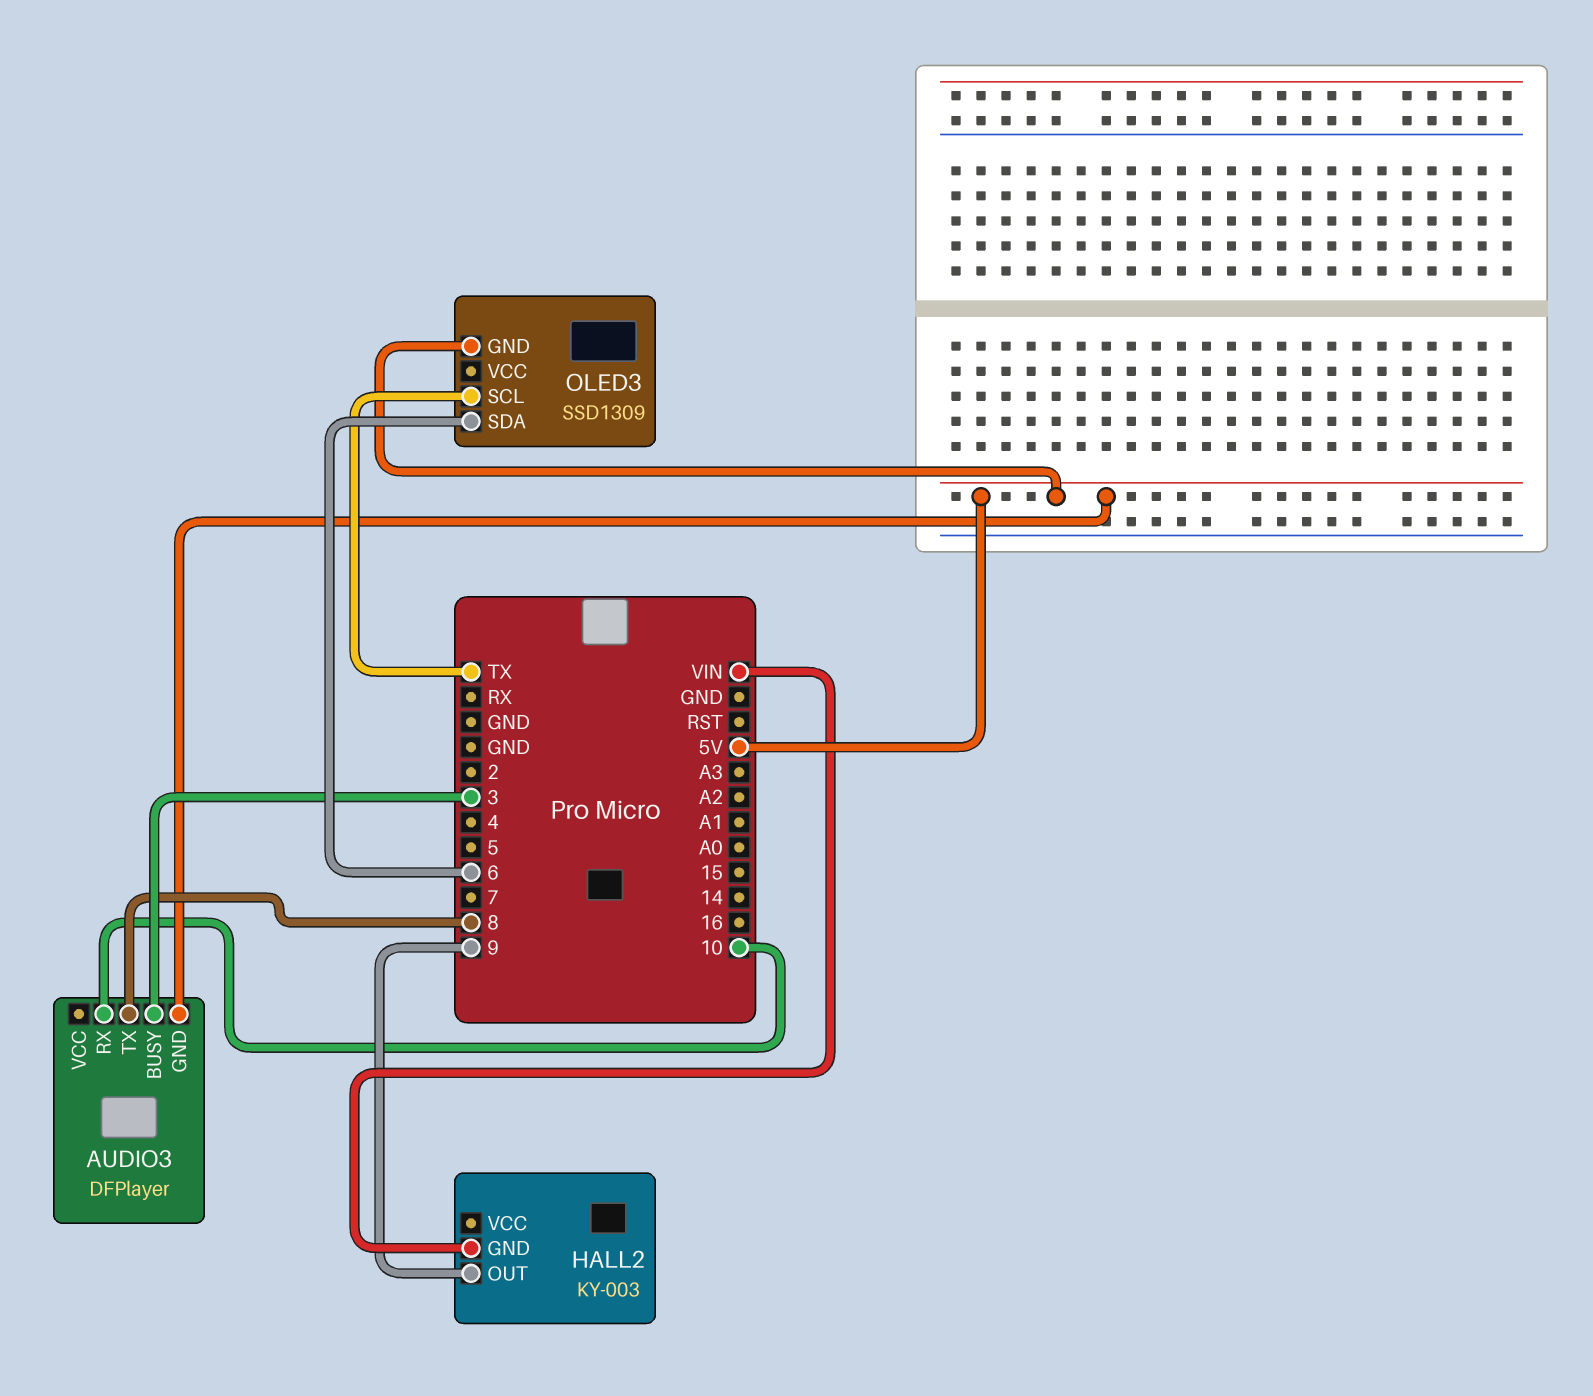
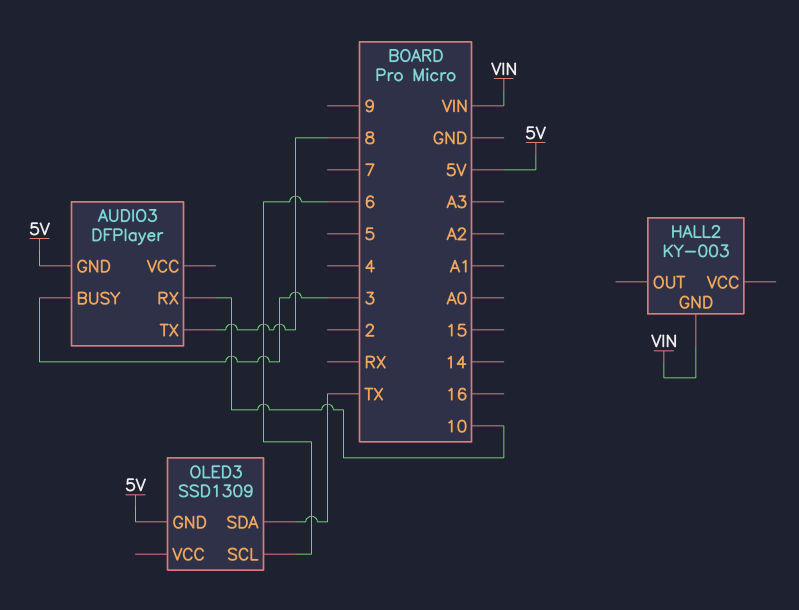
HALL2 pin OUT: 9 -> none
OLED3 pin SCL: TX -> 6
OLED3 pin SDA: 6 -> TX

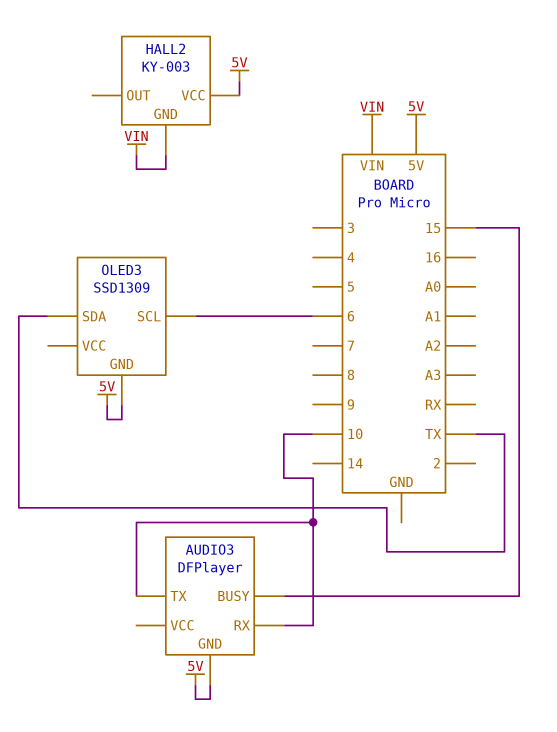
AUDIO3 pin BUSY: 3 -> 15
AUDIO3 pin TX: 8 -> 10
HALL2 pin VCC: none -> 5V

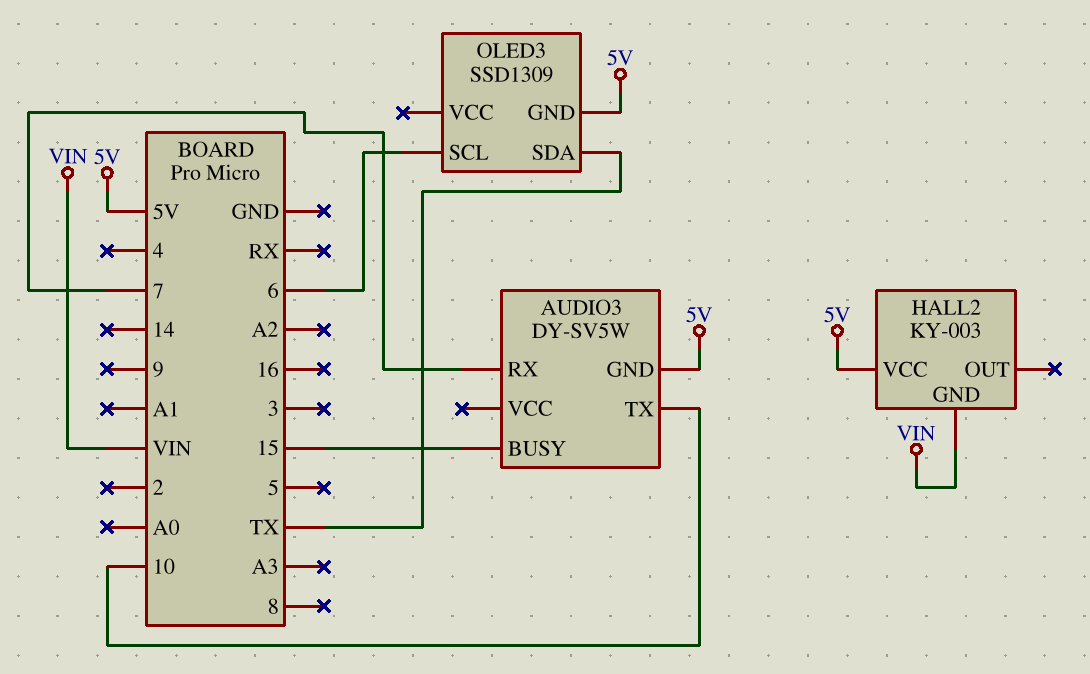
AUDIO3: DFPlayer -> DY-SV5W
AUDIO3 pin RX: 10 -> 7

